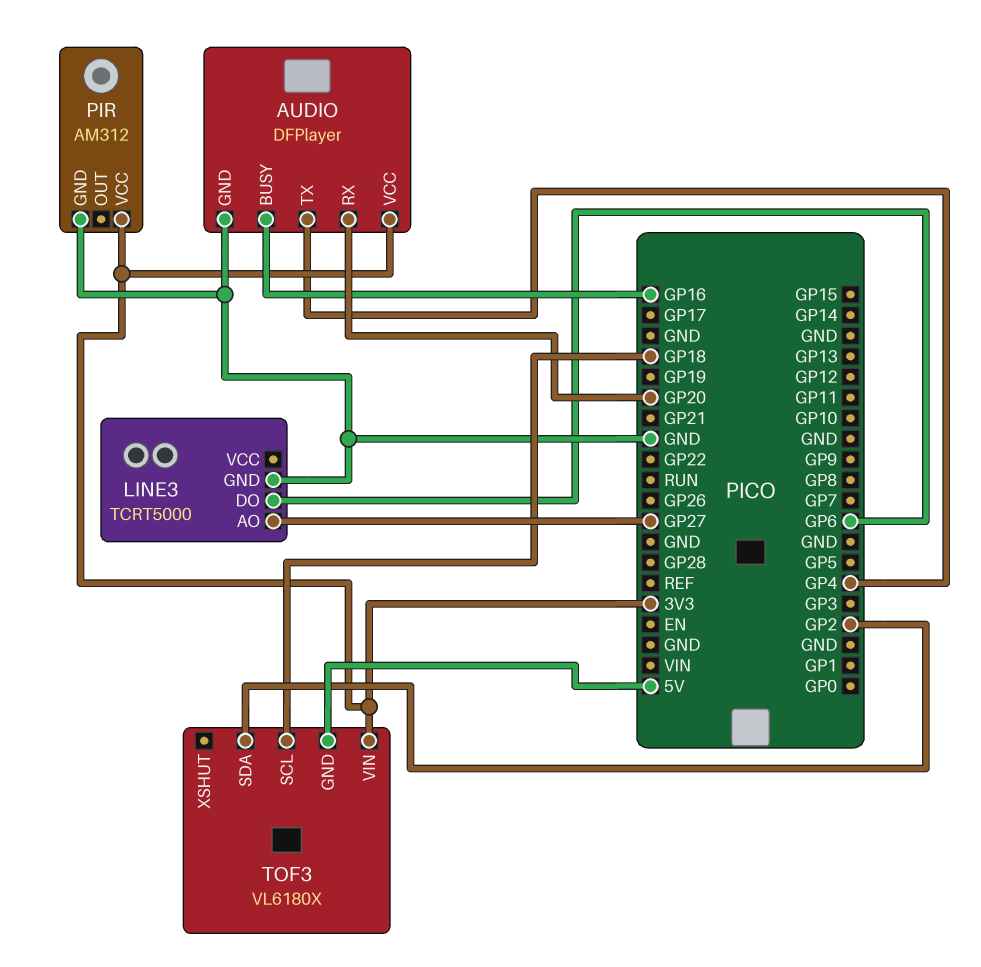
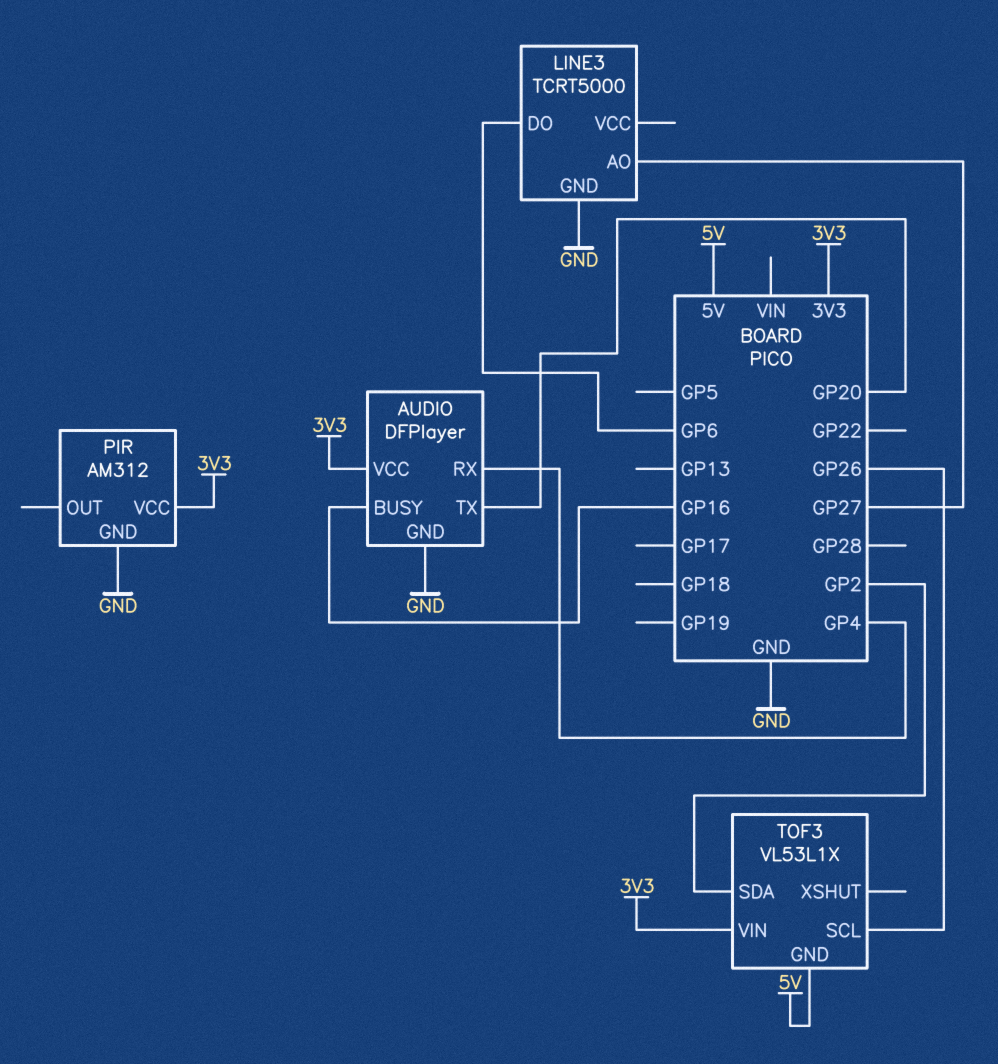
AUDIO pin RX: GP20 -> GP4
AUDIO pin TX: GP4 -> GP20
TOF3: VL6180X -> VL53L1X
TOF3 pin SCL: GP18 -> GP26

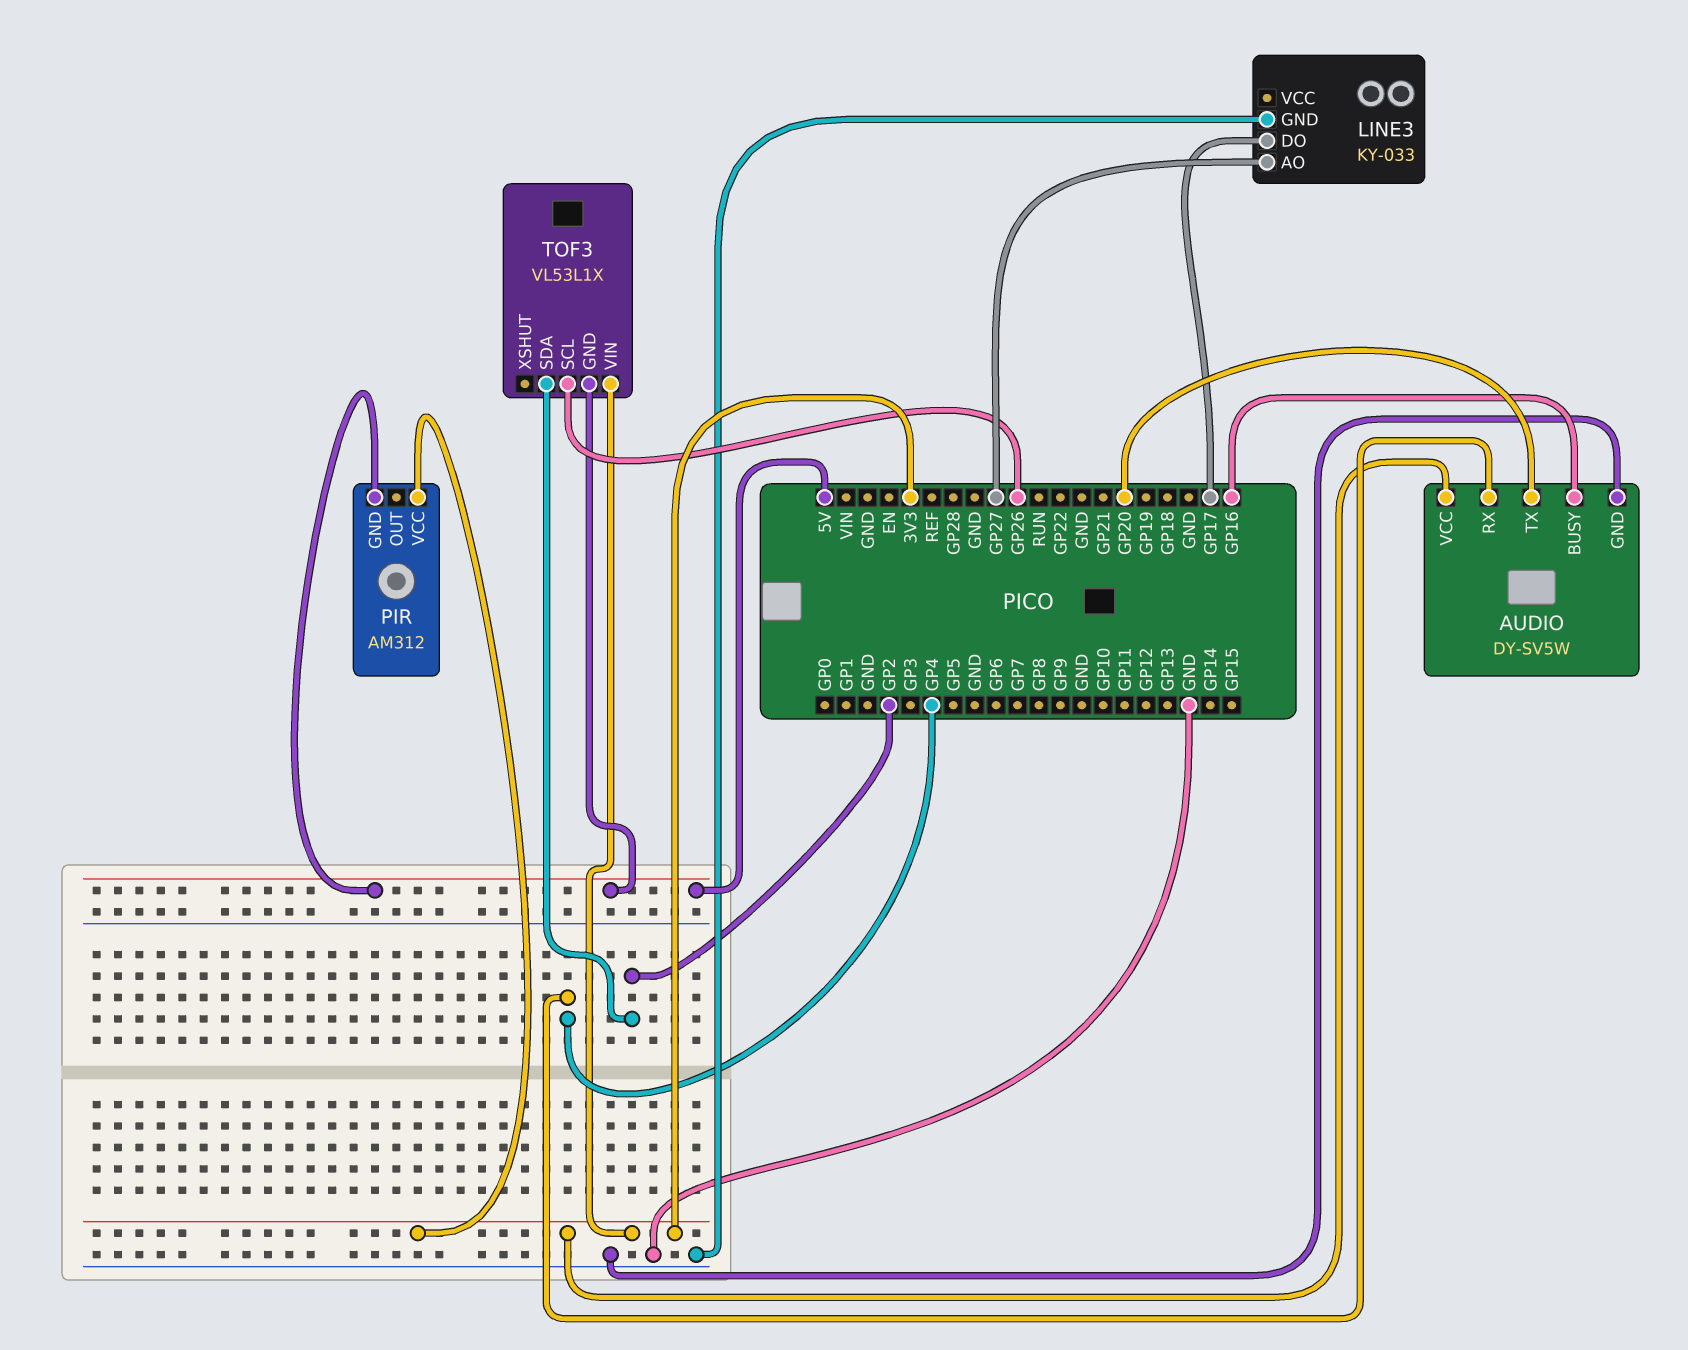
AUDIO: DFPlayer -> DY-SV5W
LINE3: TCRT5000 -> KY-033
LINE3 pin DO: GP6 -> GP17
PIR pin GND: GND -> 5V

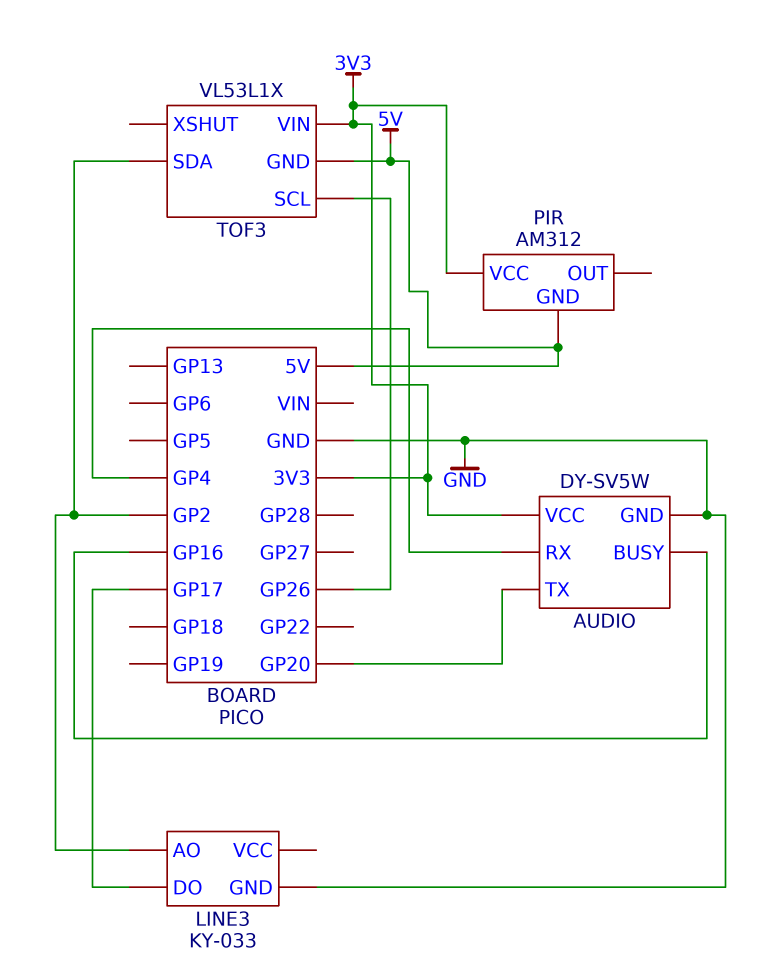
LINE3 pin AO: GP27 -> GP2

